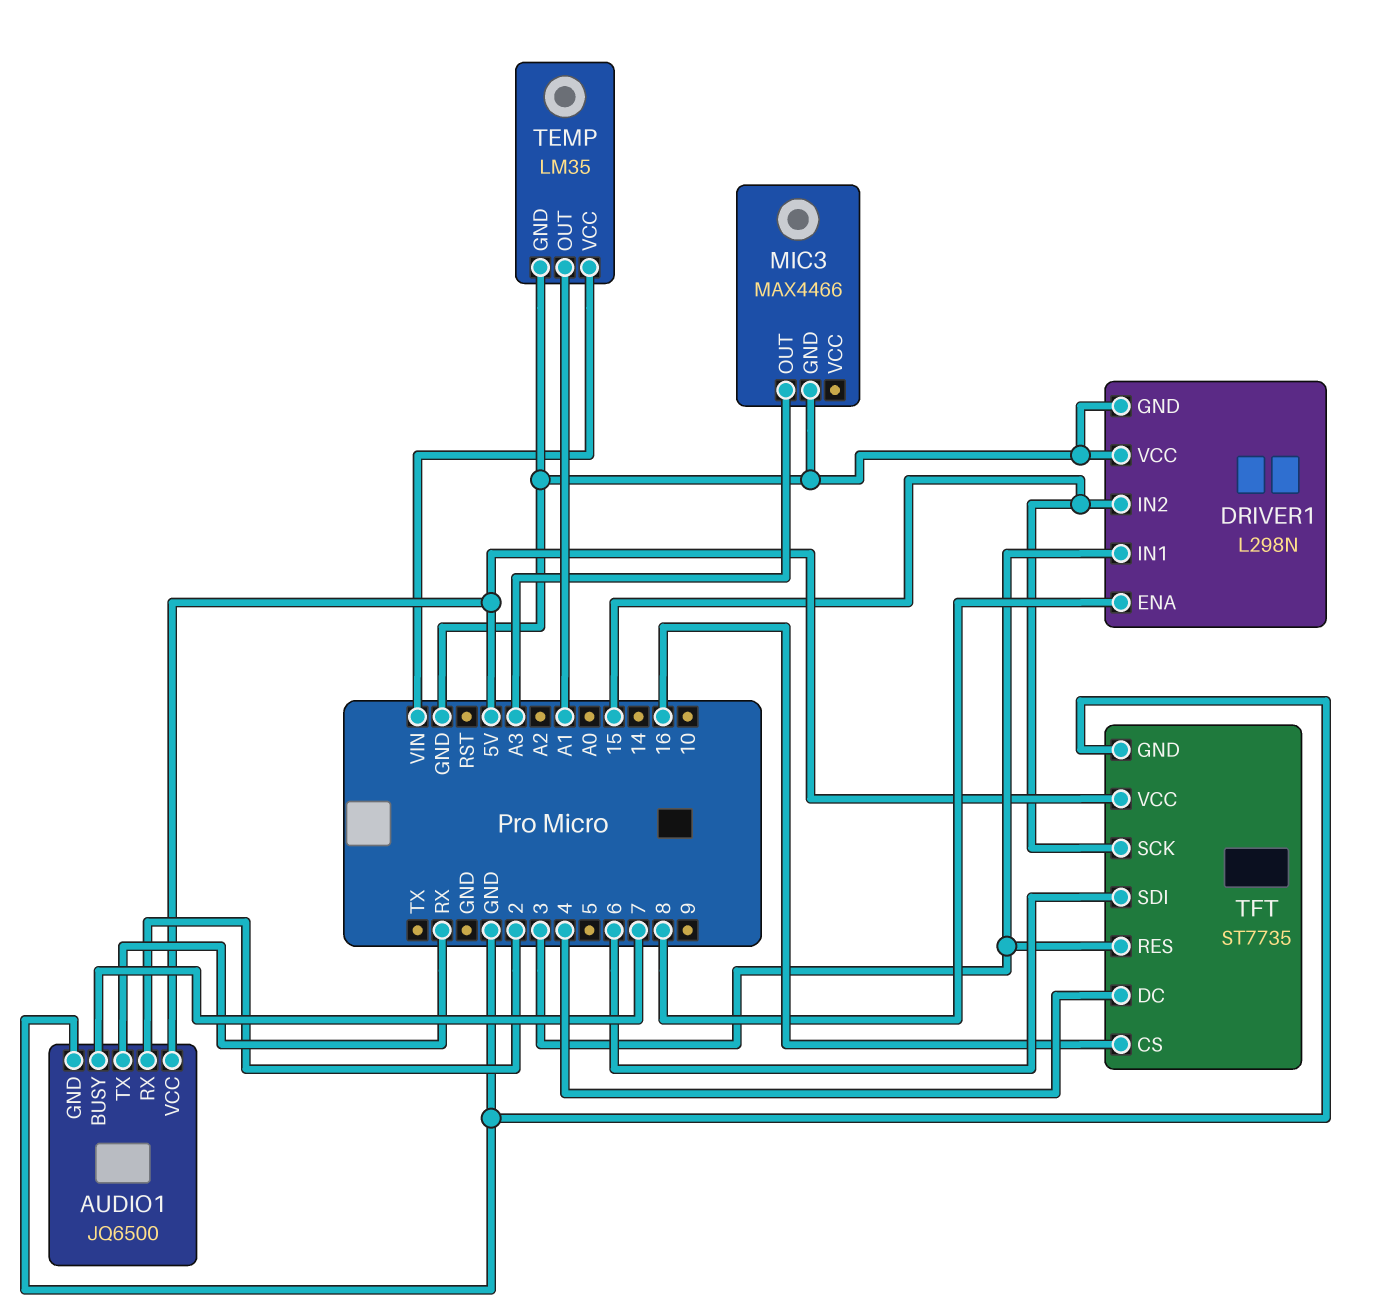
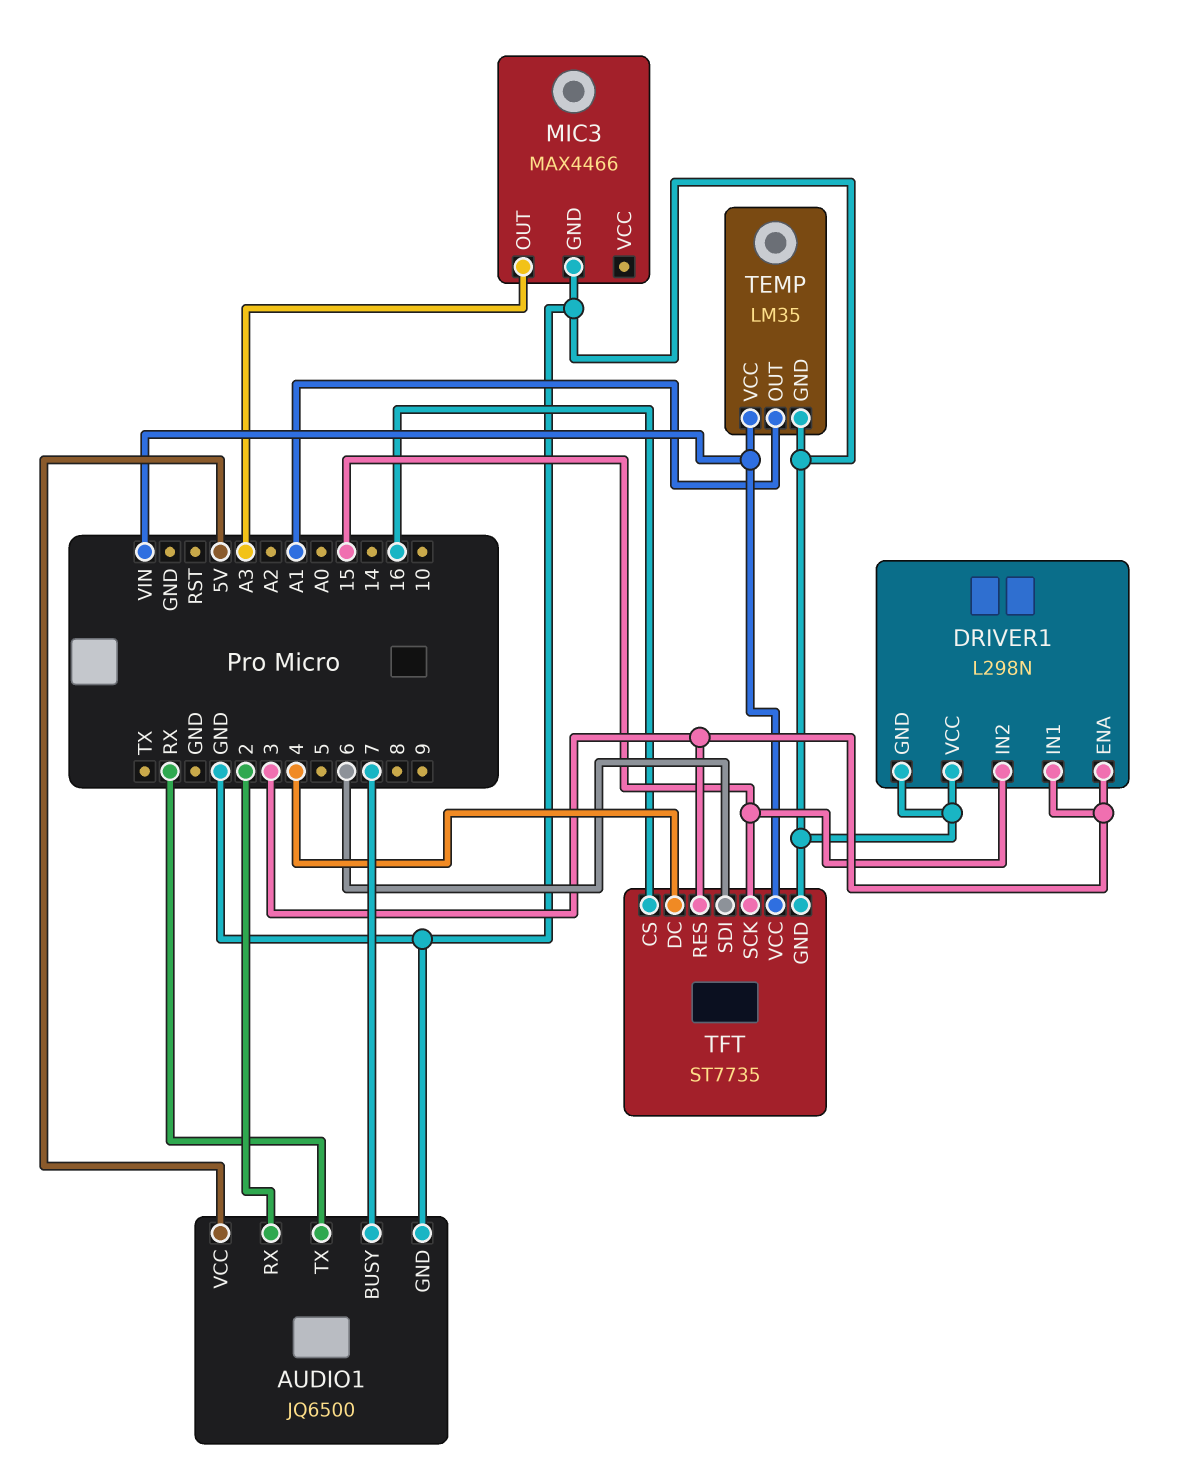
DRIVER1 pin ENA: 8 -> 3
TFT pin VCC: 5V -> VIN

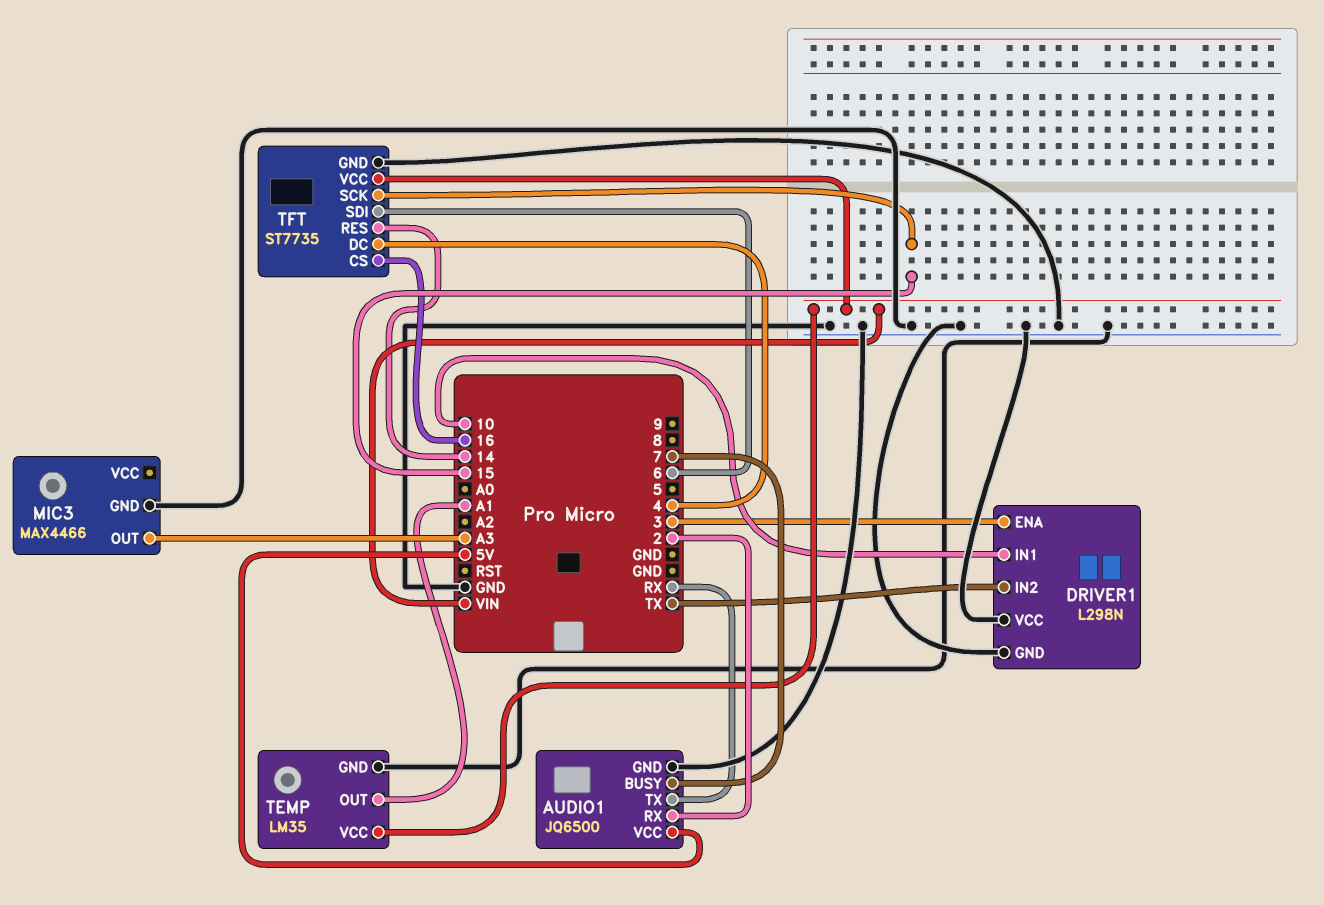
DRIVER1 pin IN1: 3 -> 10
DRIVER1 pin IN2: 15 -> TX
TFT pin RES: 3 -> 14

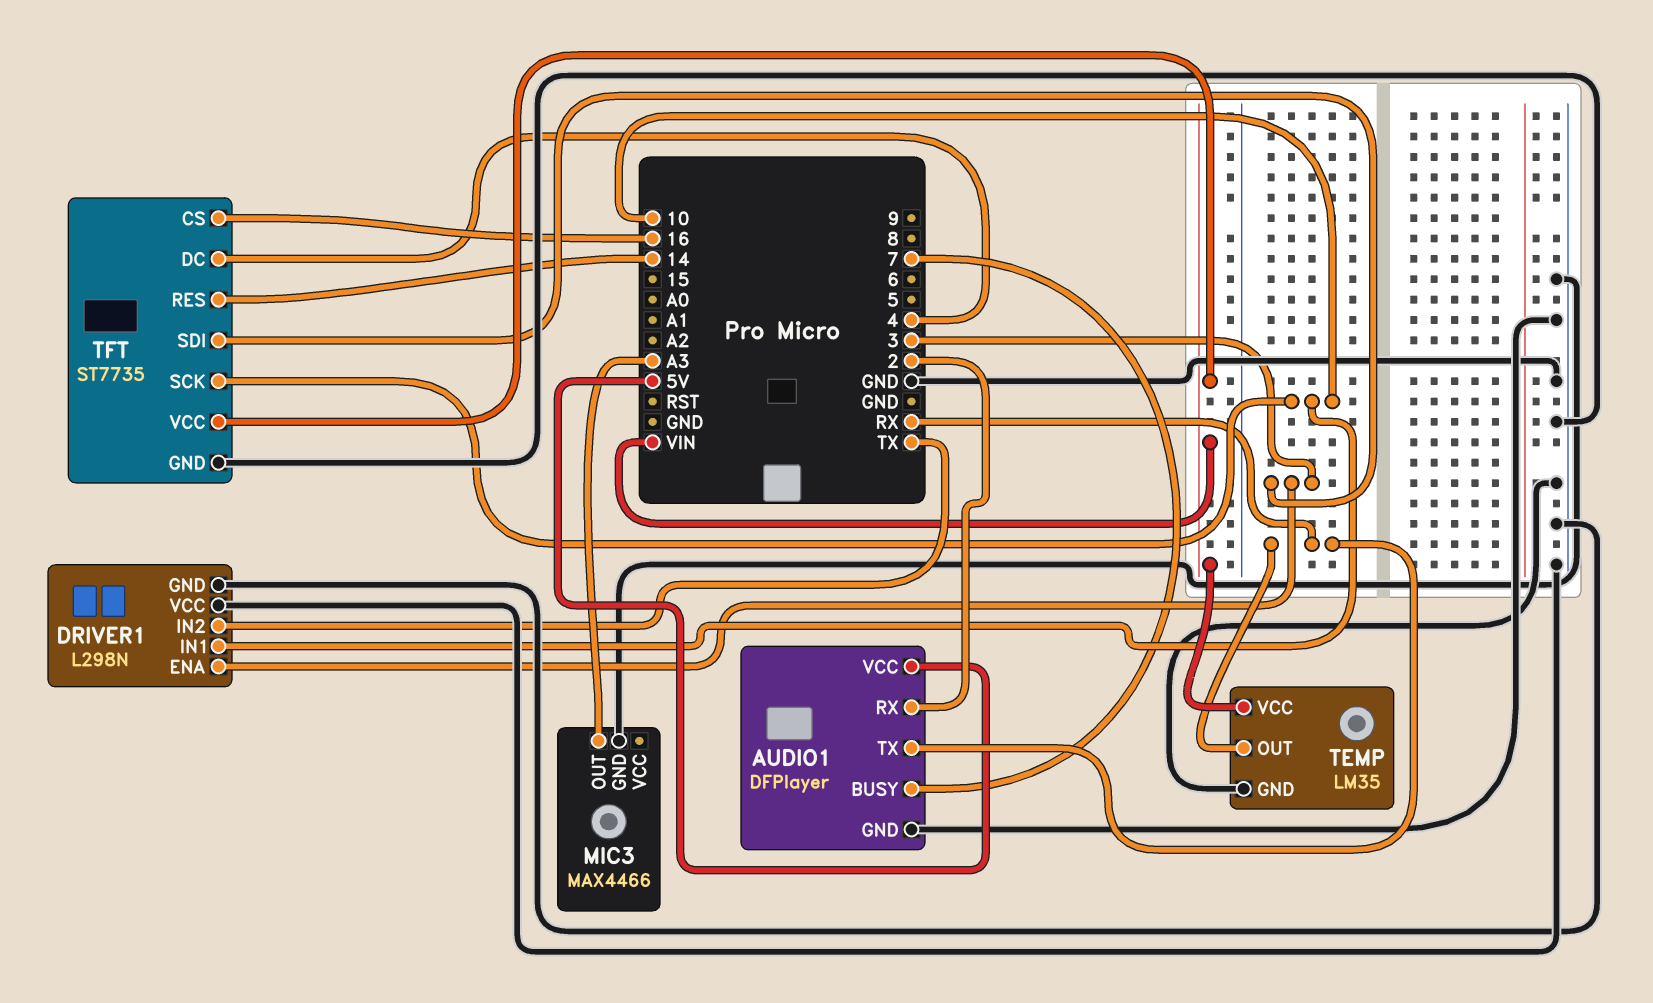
AUDIO1: JQ6500 -> DFPlayer
TEMP pin OUT: A1 -> RX
TFT pin SCK: 15 -> 10
TFT pin SDI: 6 -> 3

